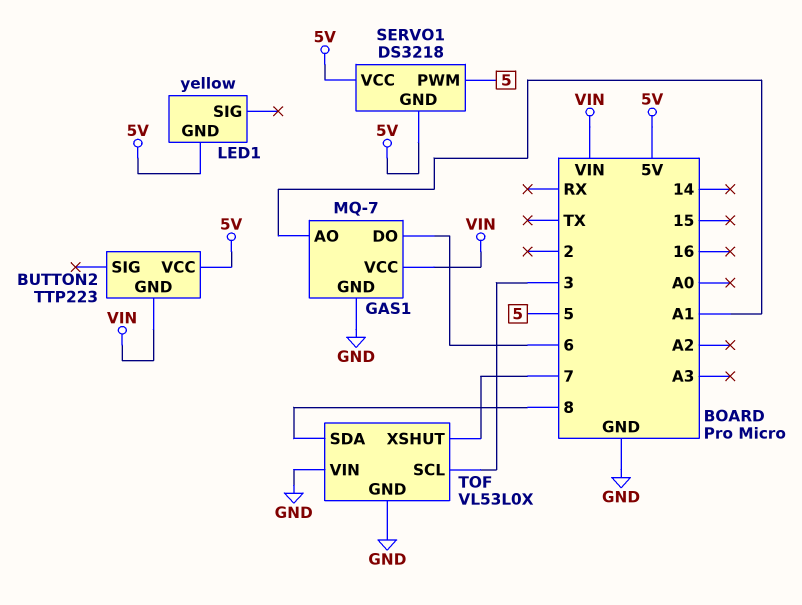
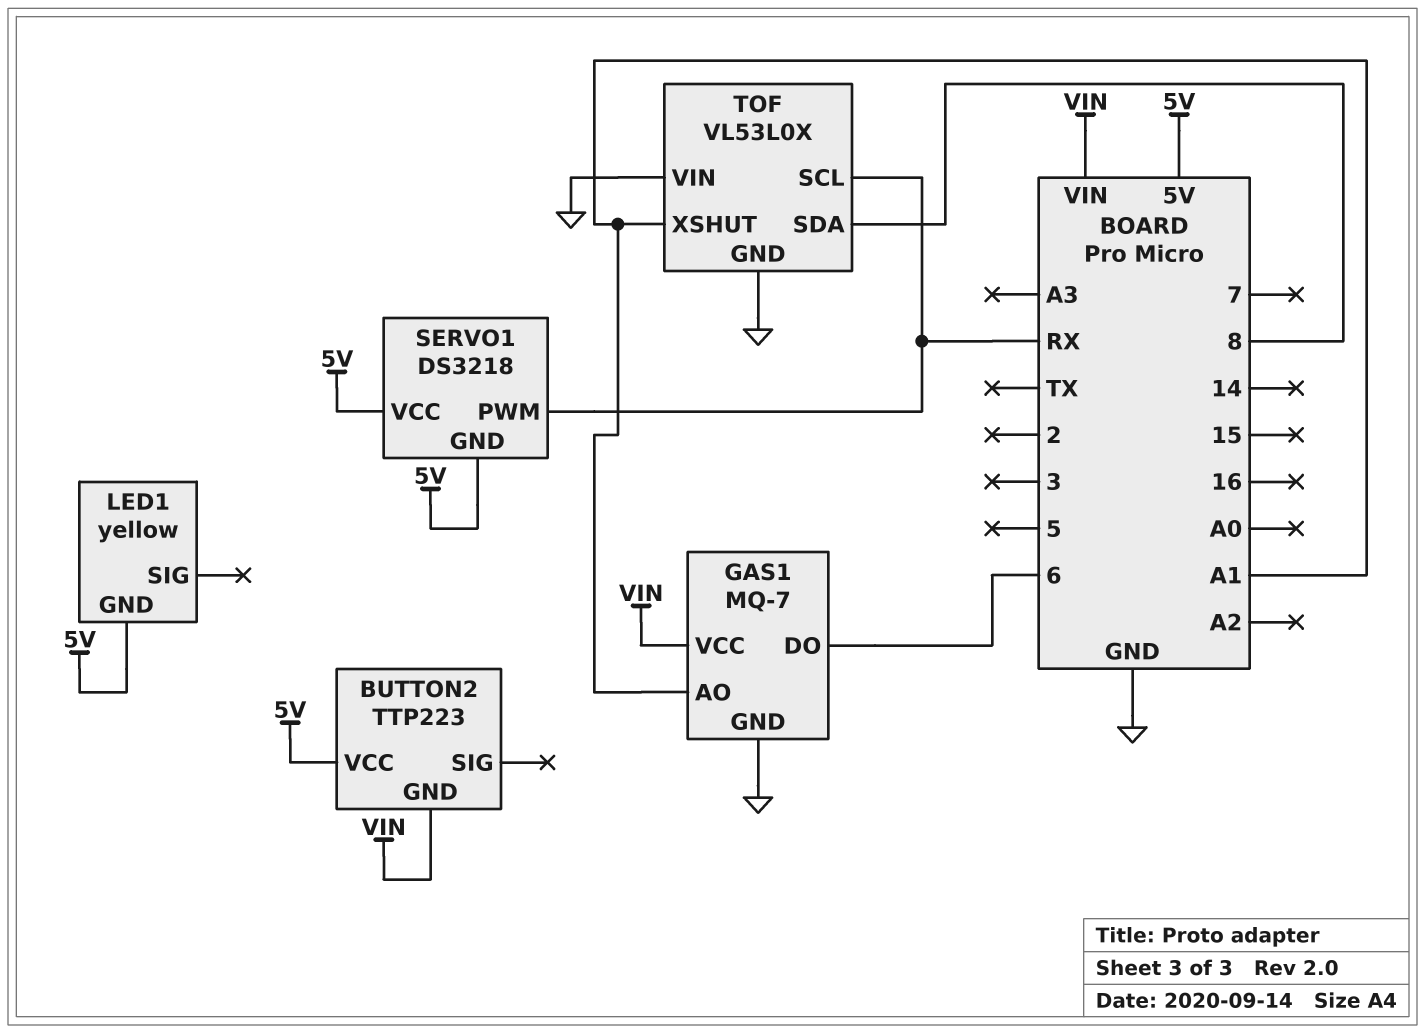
SERVO1 pin PWM: 5 -> RX
TOF pin SCL: 3 -> RX
TOF pin XSHUT: 7 -> A1

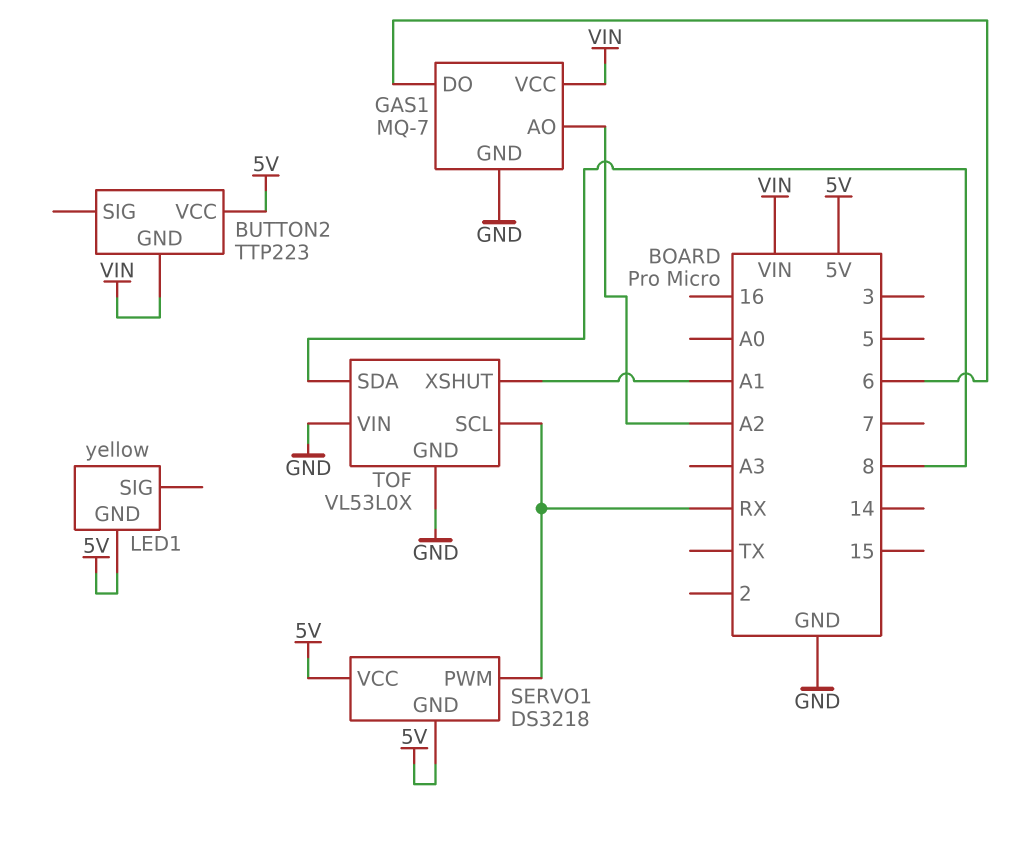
GAS1 pin AO: A1 -> A2

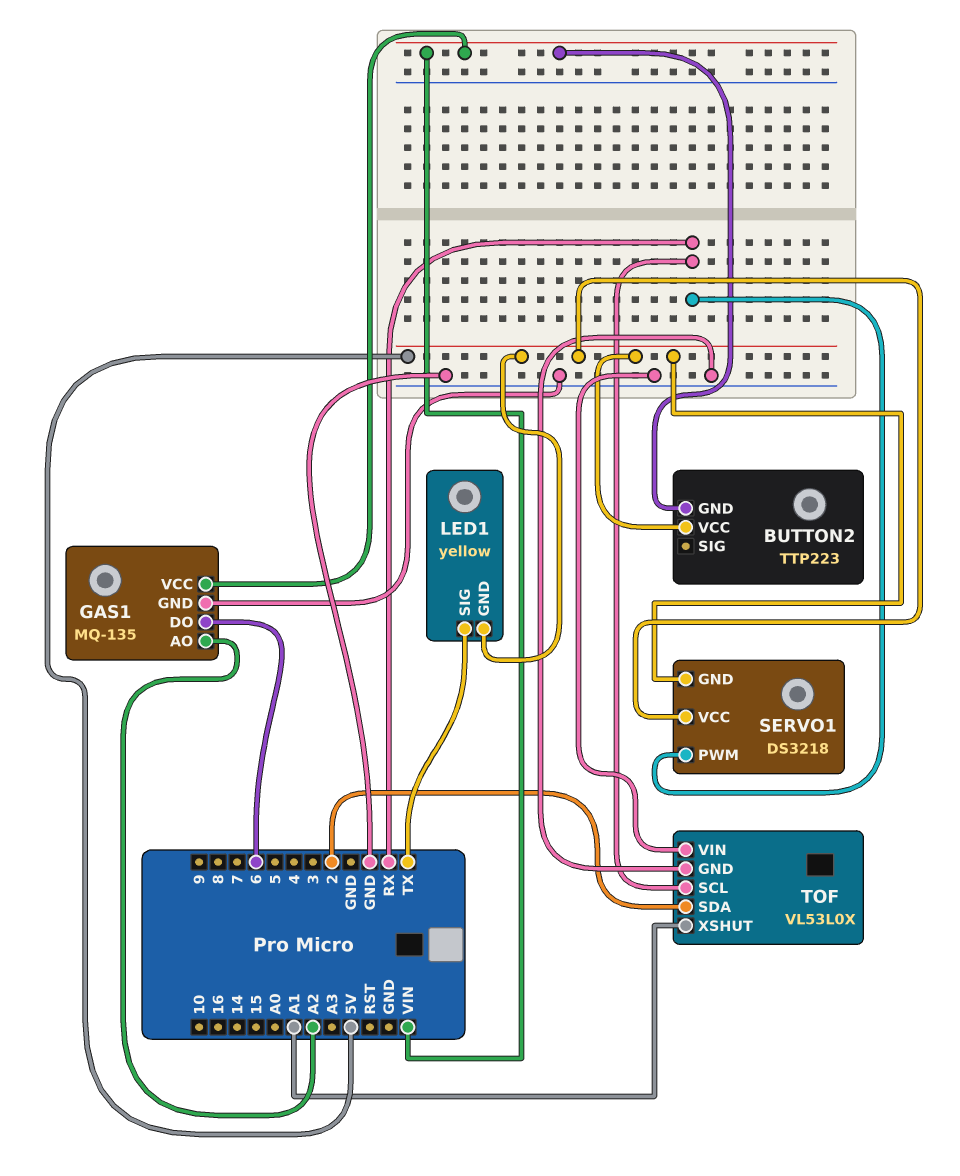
GAS1: MQ-7 -> MQ-135
LED1 pin SIG: none -> TX
TOF pin SDA: 8 -> 2

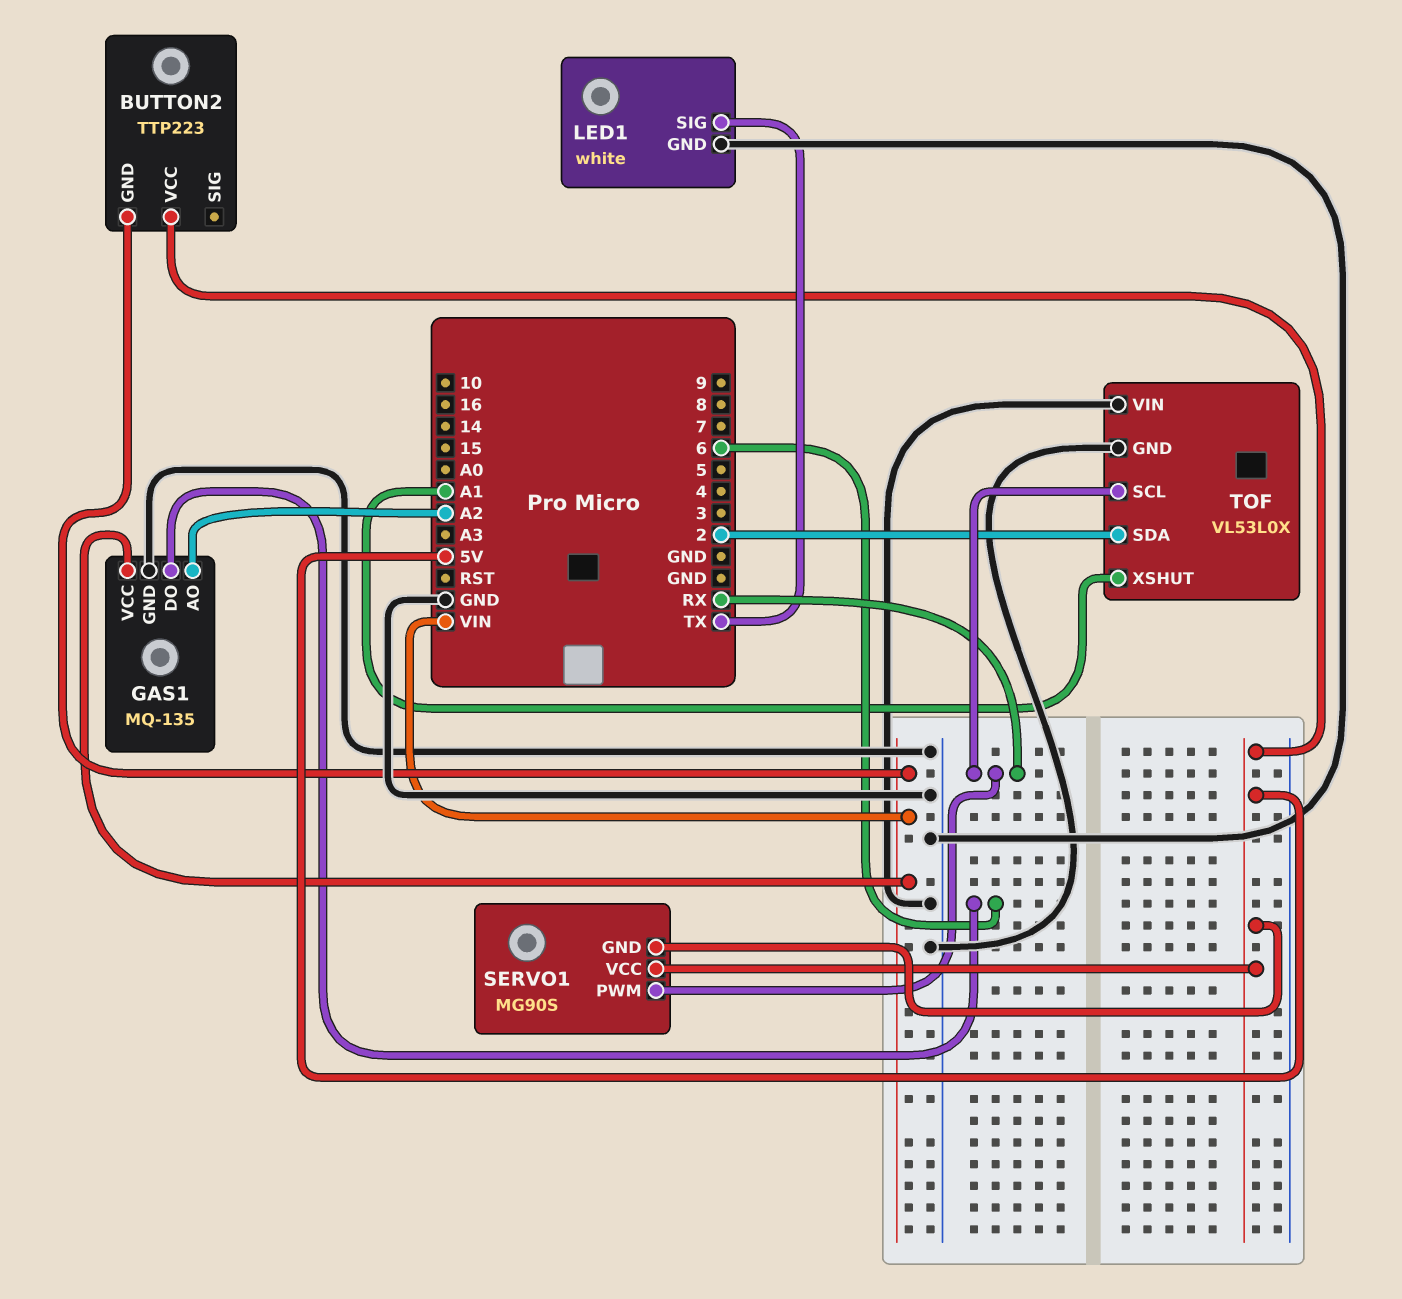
LED1: yellow -> white
LED1 pin GND: 5V -> GND
SERVO1: DS3218 -> MG90S

